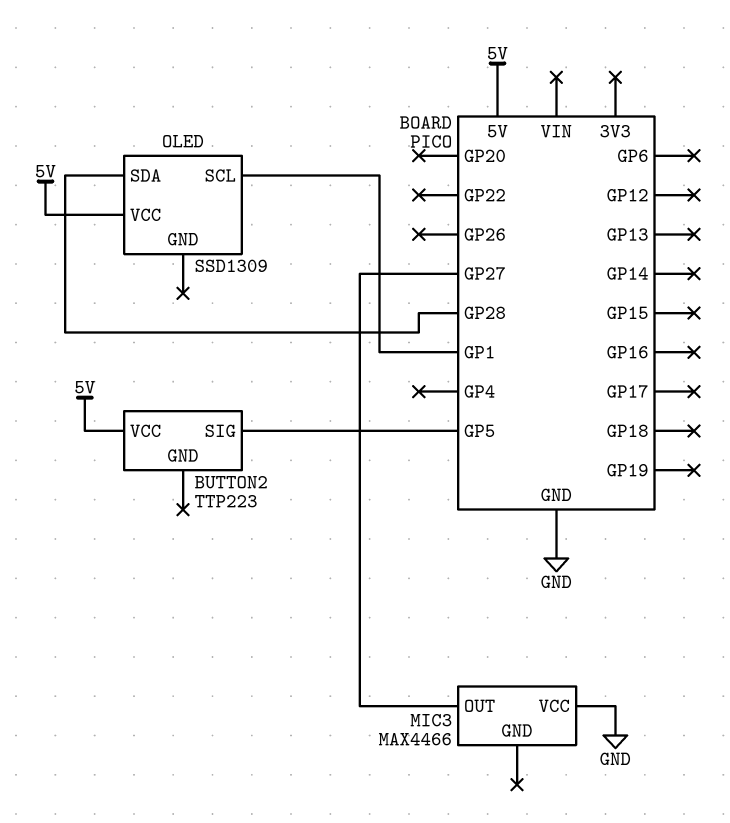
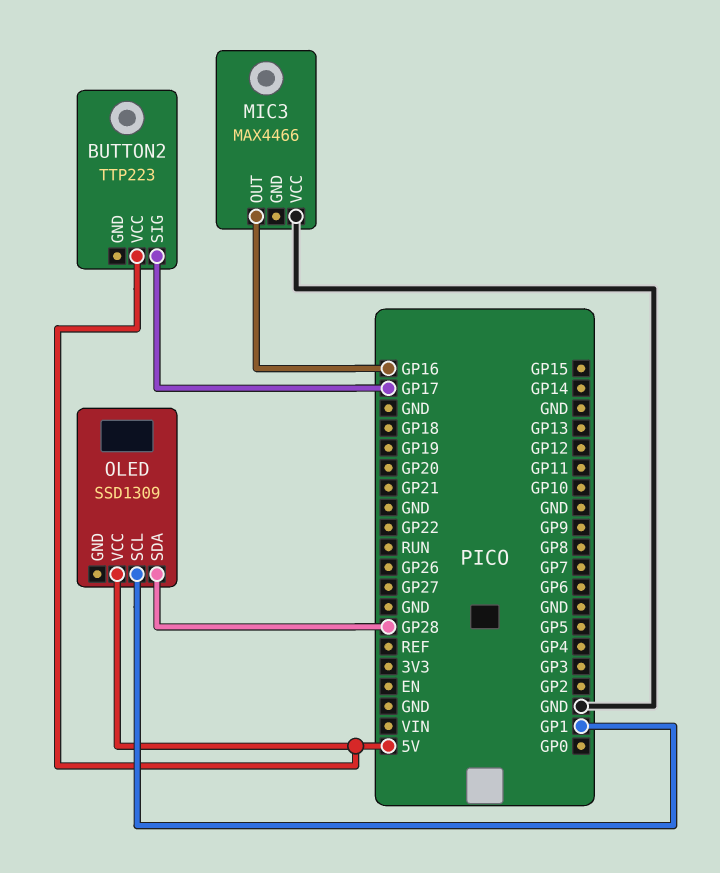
BUTTON2 pin SIG: GP5 -> GP17
MIC3 pin OUT: GP27 -> GP16

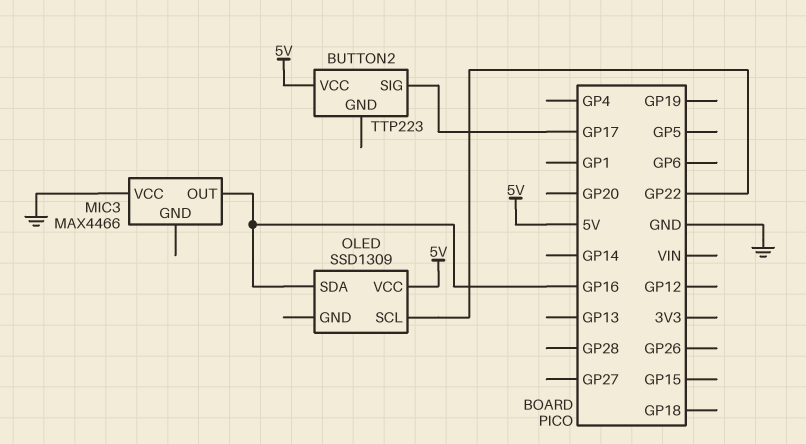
OLED pin SCL: GP1 -> GP22
OLED pin SDA: GP28 -> GP16

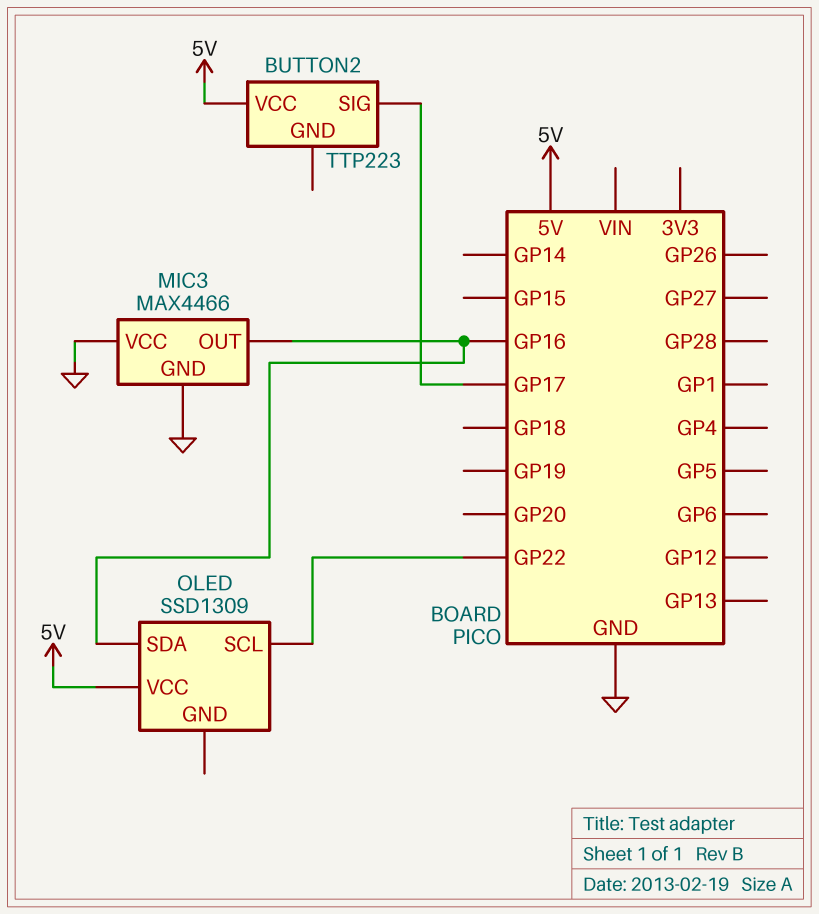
MIC3 pin GND: none -> GND

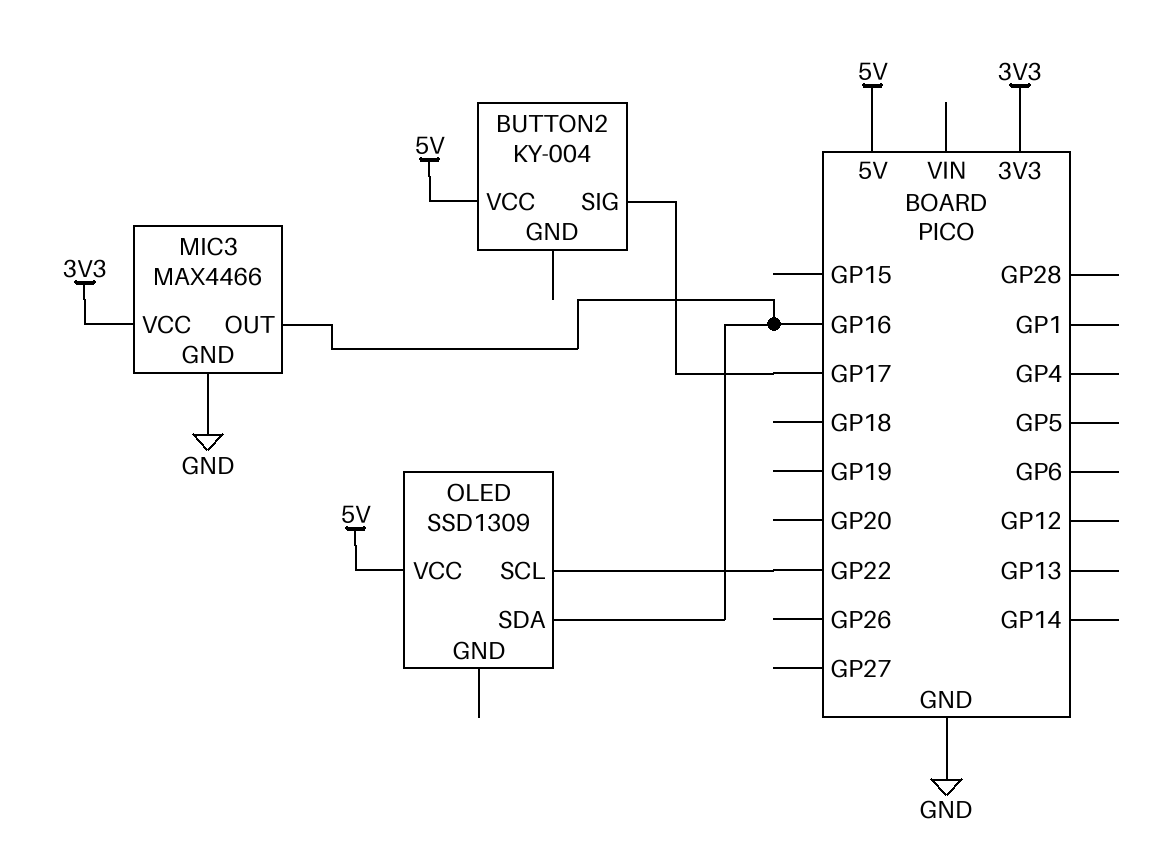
BUTTON2: TTP223 -> KY-004
MIC3 pin VCC: GND -> 3V3

